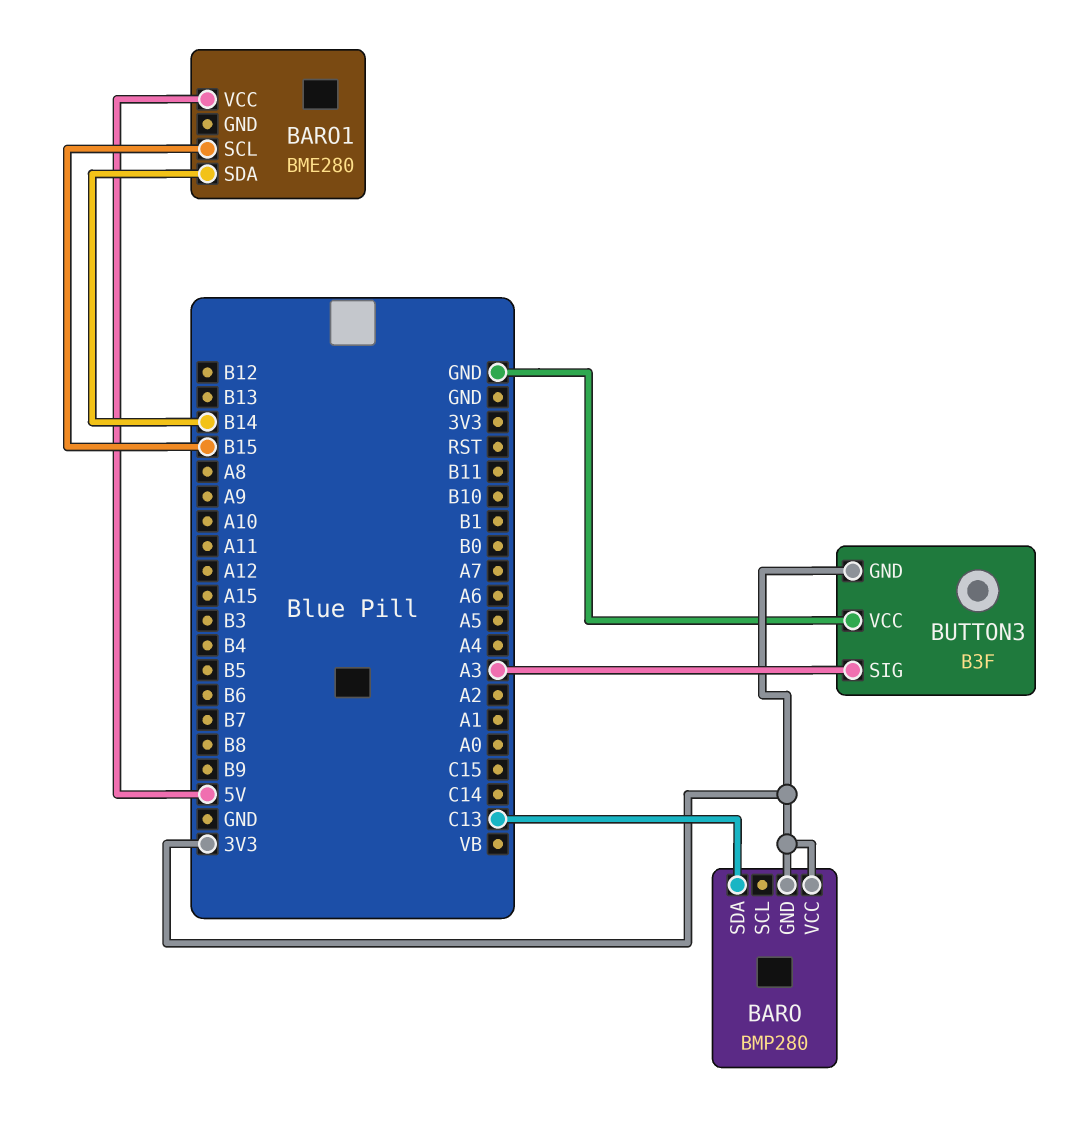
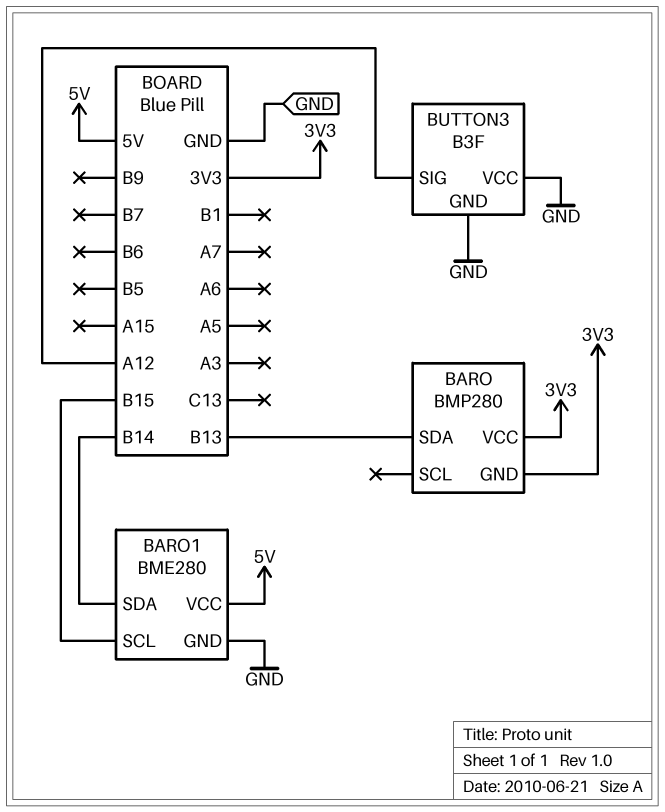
BARO pin SDA: C13 -> B13
BARO1 pin GND: none -> GND
BUTTON3 pin GND: 3V3 -> GND
BUTTON3 pin SIG: A3 -> A12

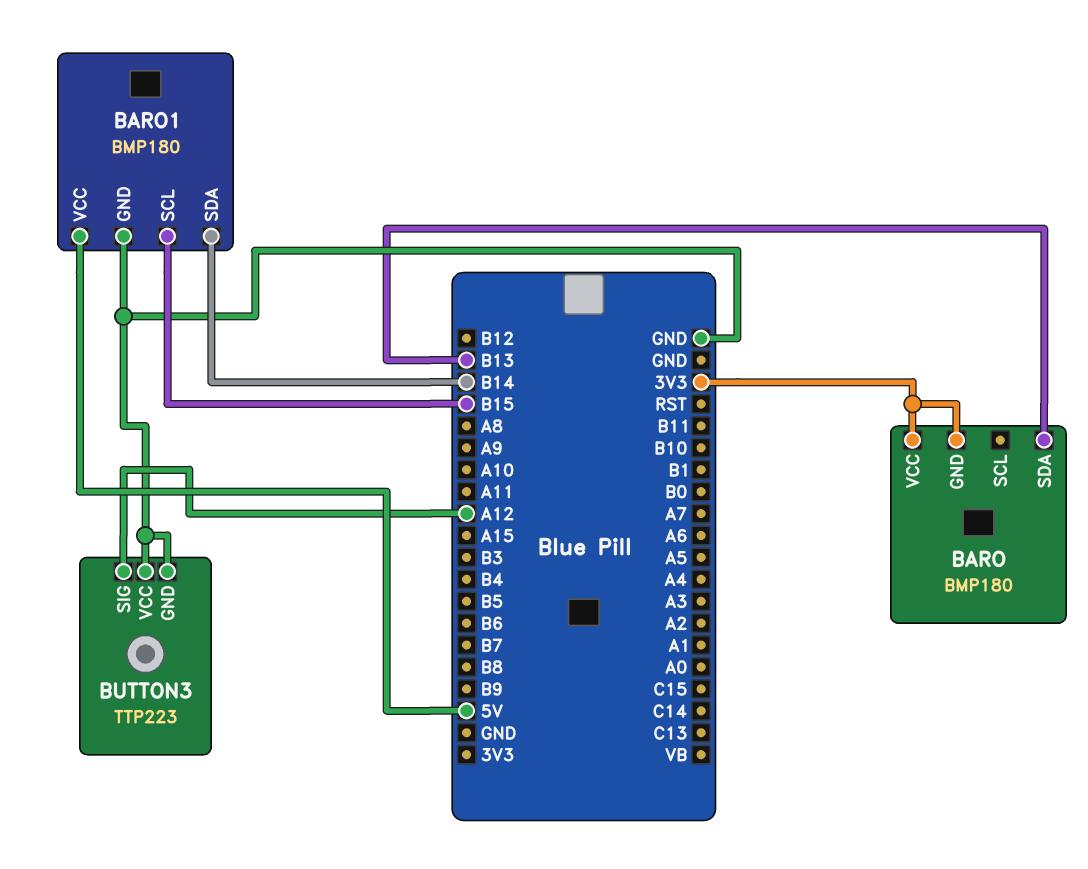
BARO: BMP280 -> BMP180
BARO1: BME280 -> BMP180
BUTTON3: B3F -> TTP223

